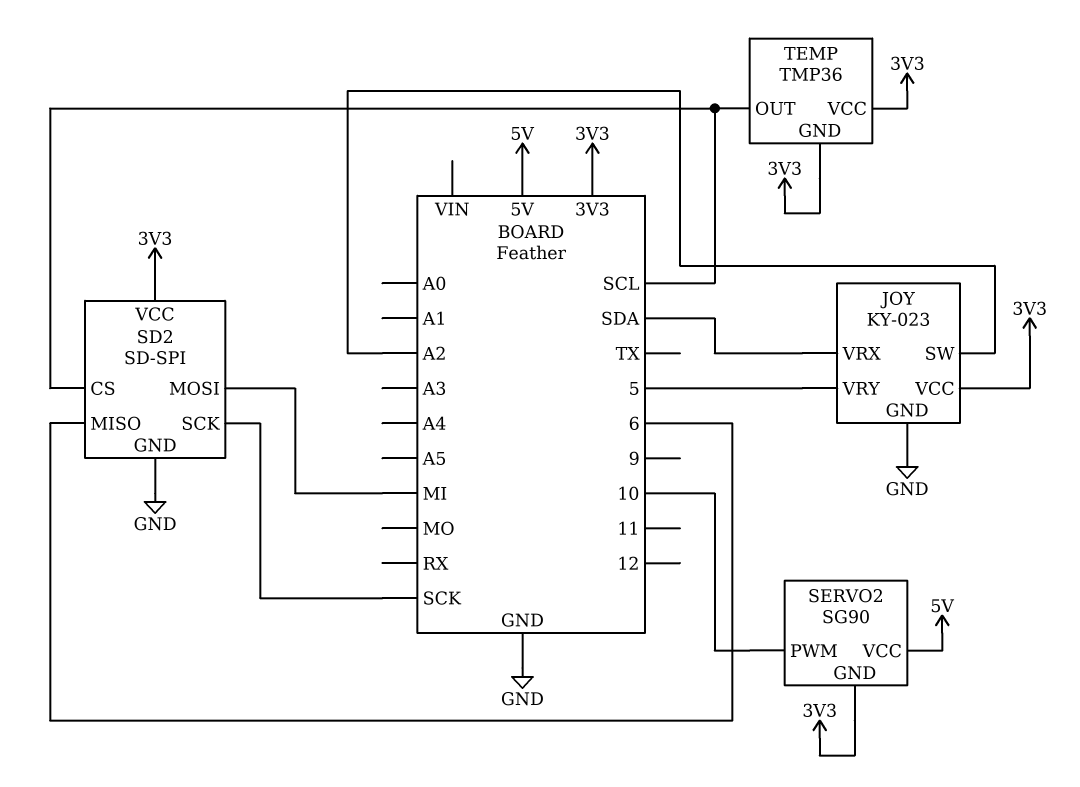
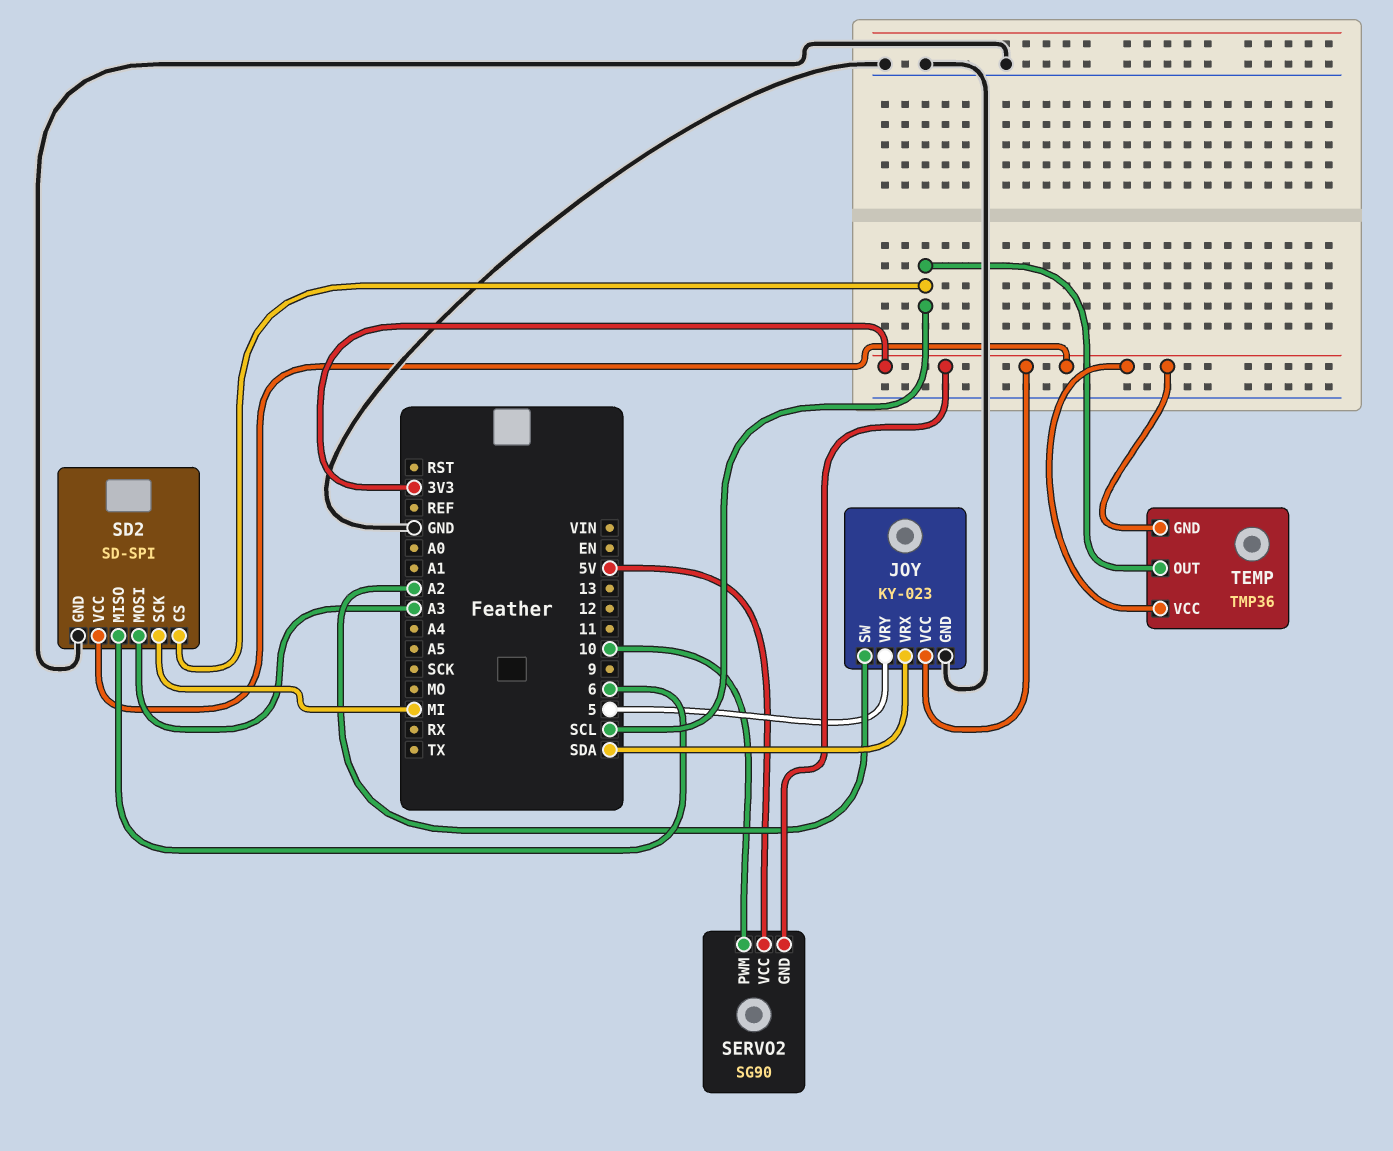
SD2 pin MOSI: MI -> A3
SD2 pin SCK: SCK -> MI

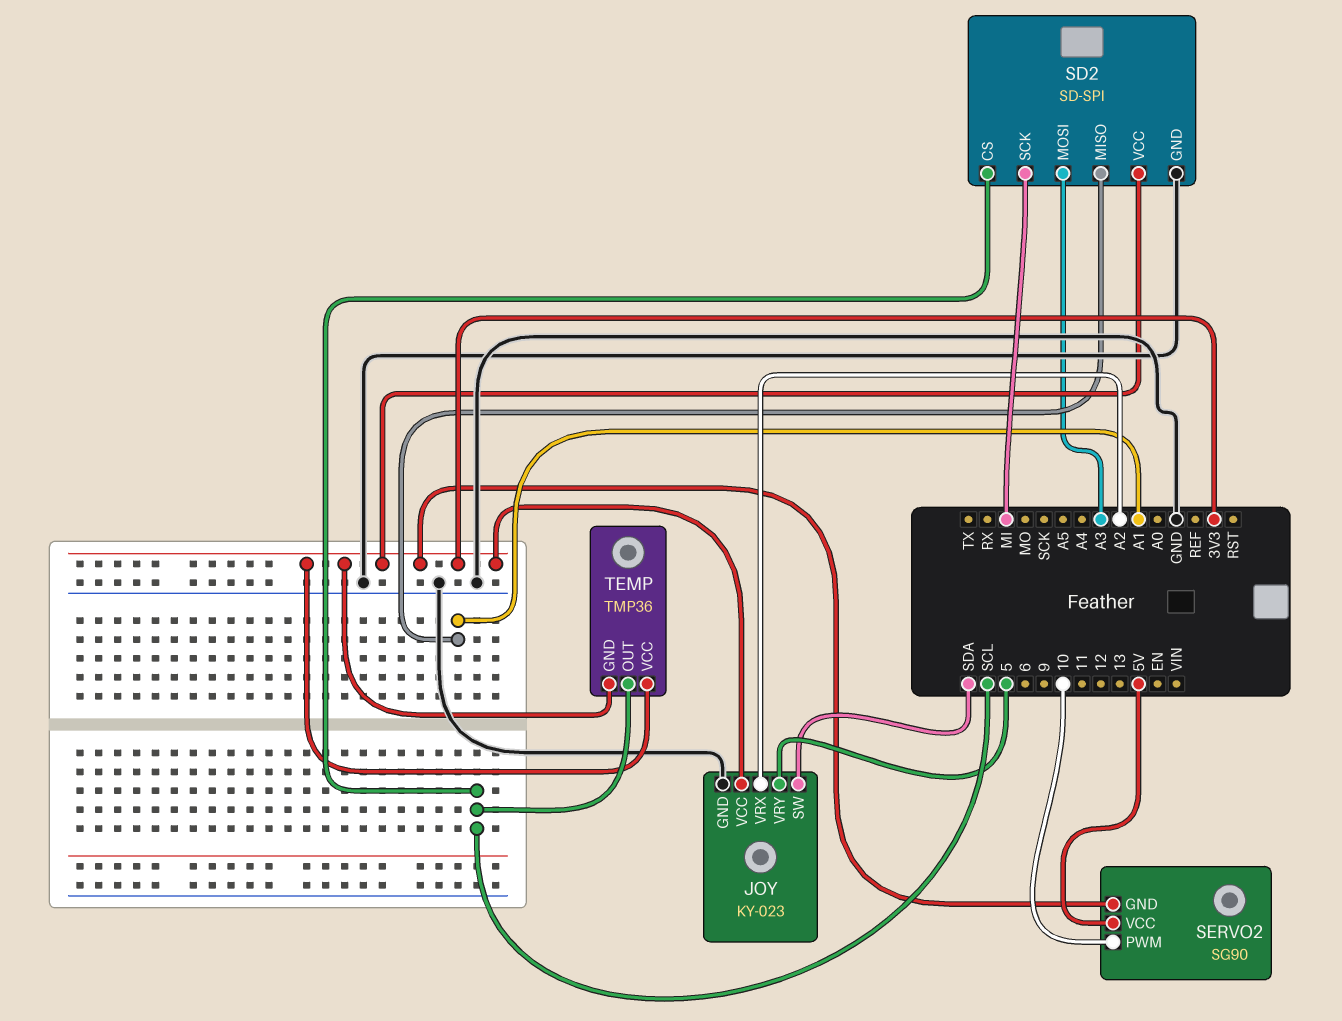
JOY pin SW: A2 -> SDA
JOY pin VRX: SDA -> A2
SD2 pin MISO: 6 -> A1

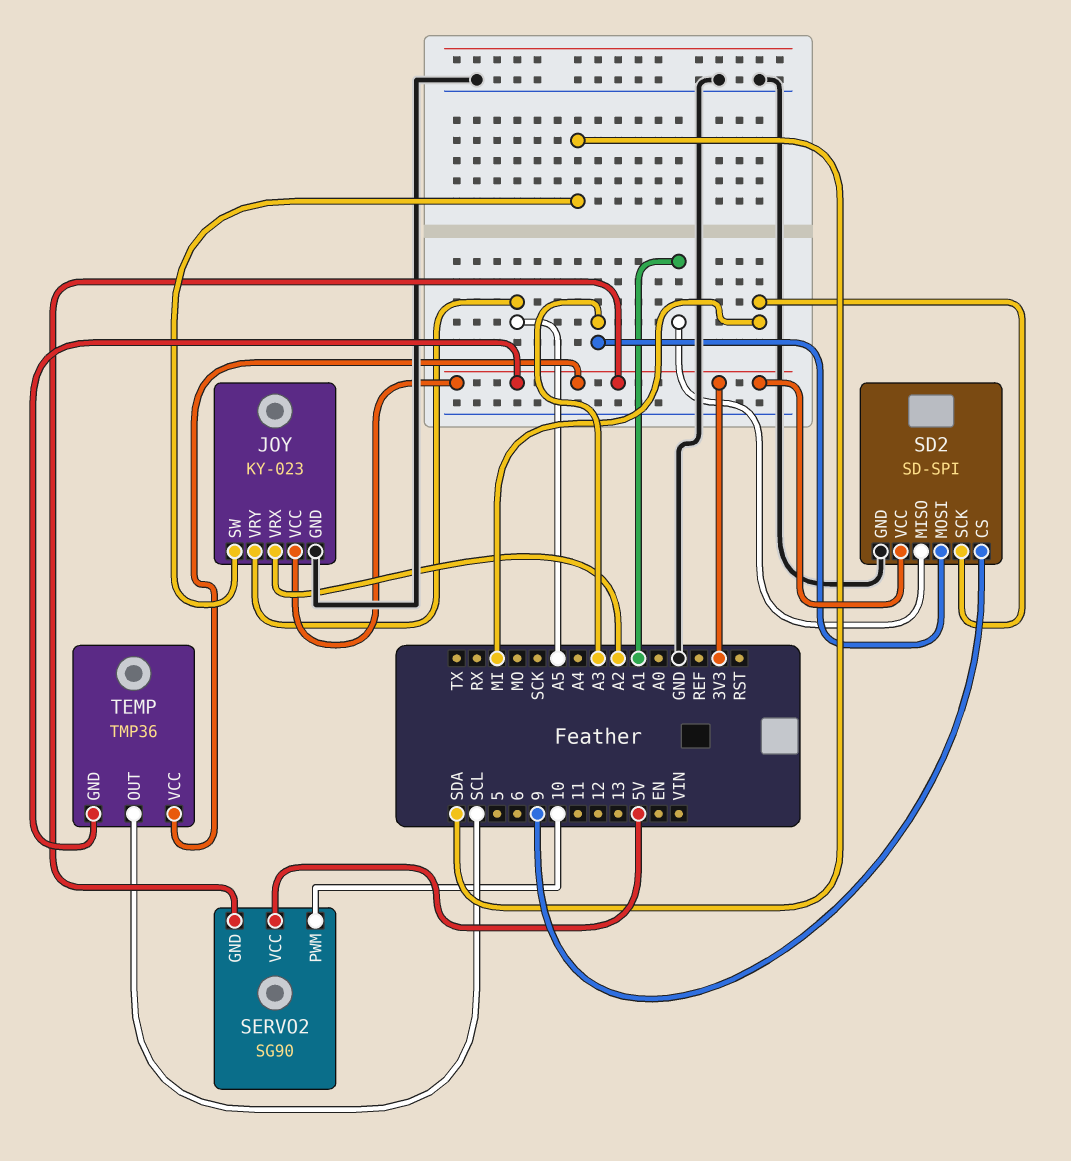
JOY pin VRY: 5 -> A5
SD2 pin CS: SCL -> 9

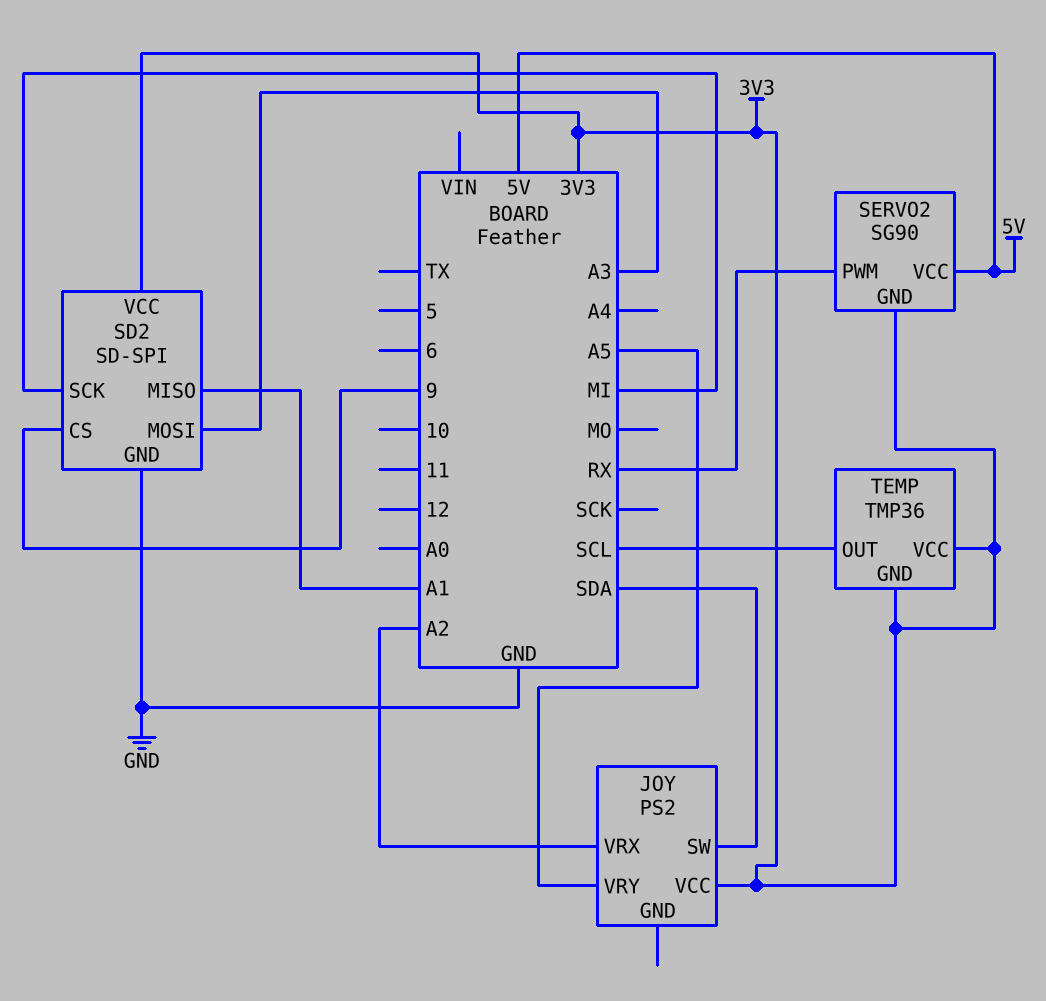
JOY: KY-023 -> PS2
JOY pin GND: GND -> none
SERVO2 pin PWM: 10 -> RX

